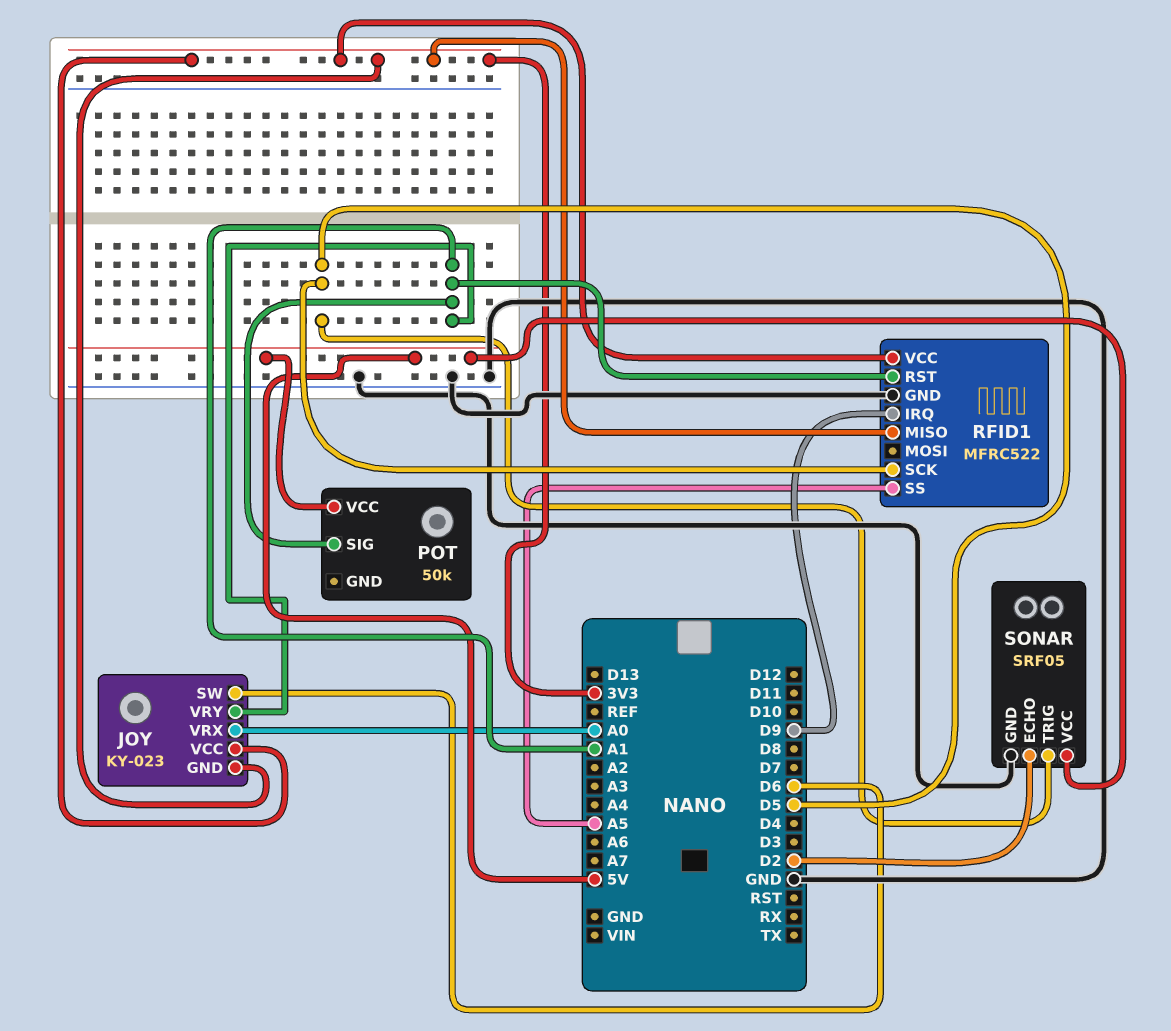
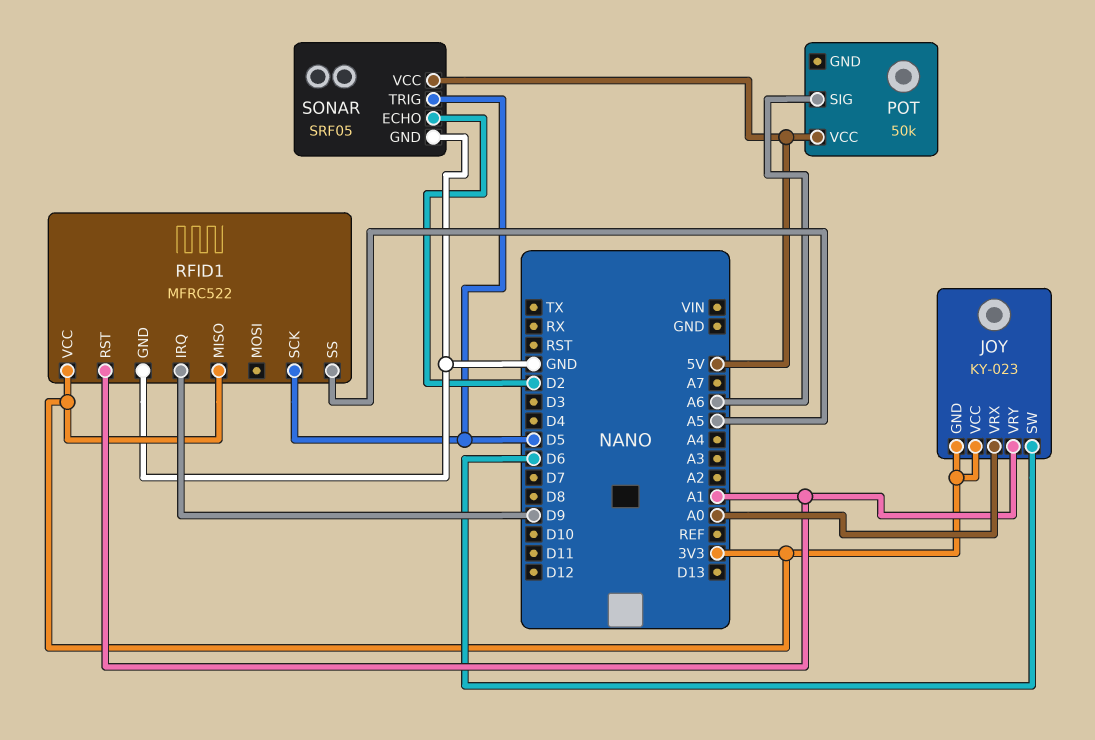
POT pin SIG: A1 -> A6

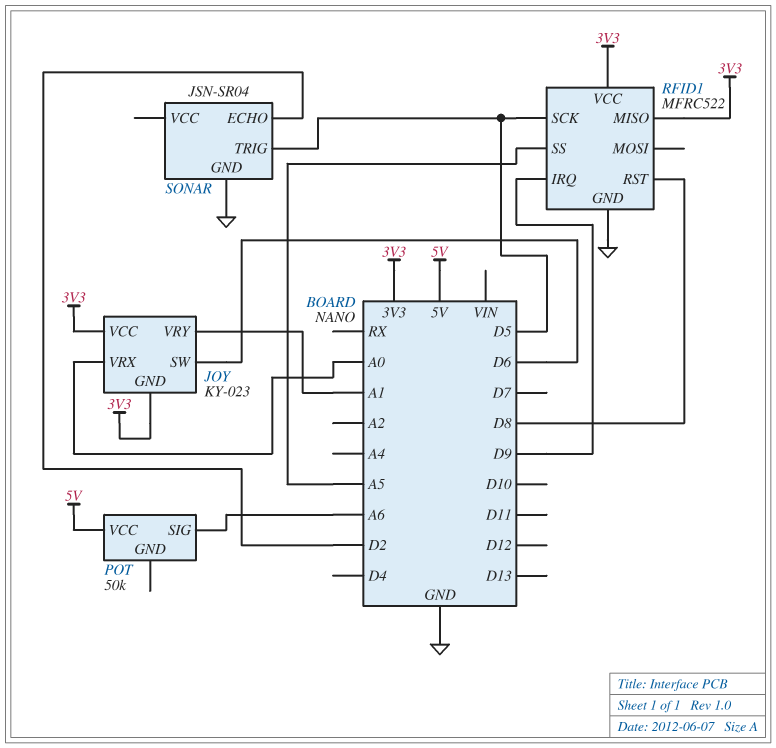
RFID1 pin RST: A1 -> D8
SONAR: SRF05 -> JSN-SR04
SONAR pin VCC: 5V -> none

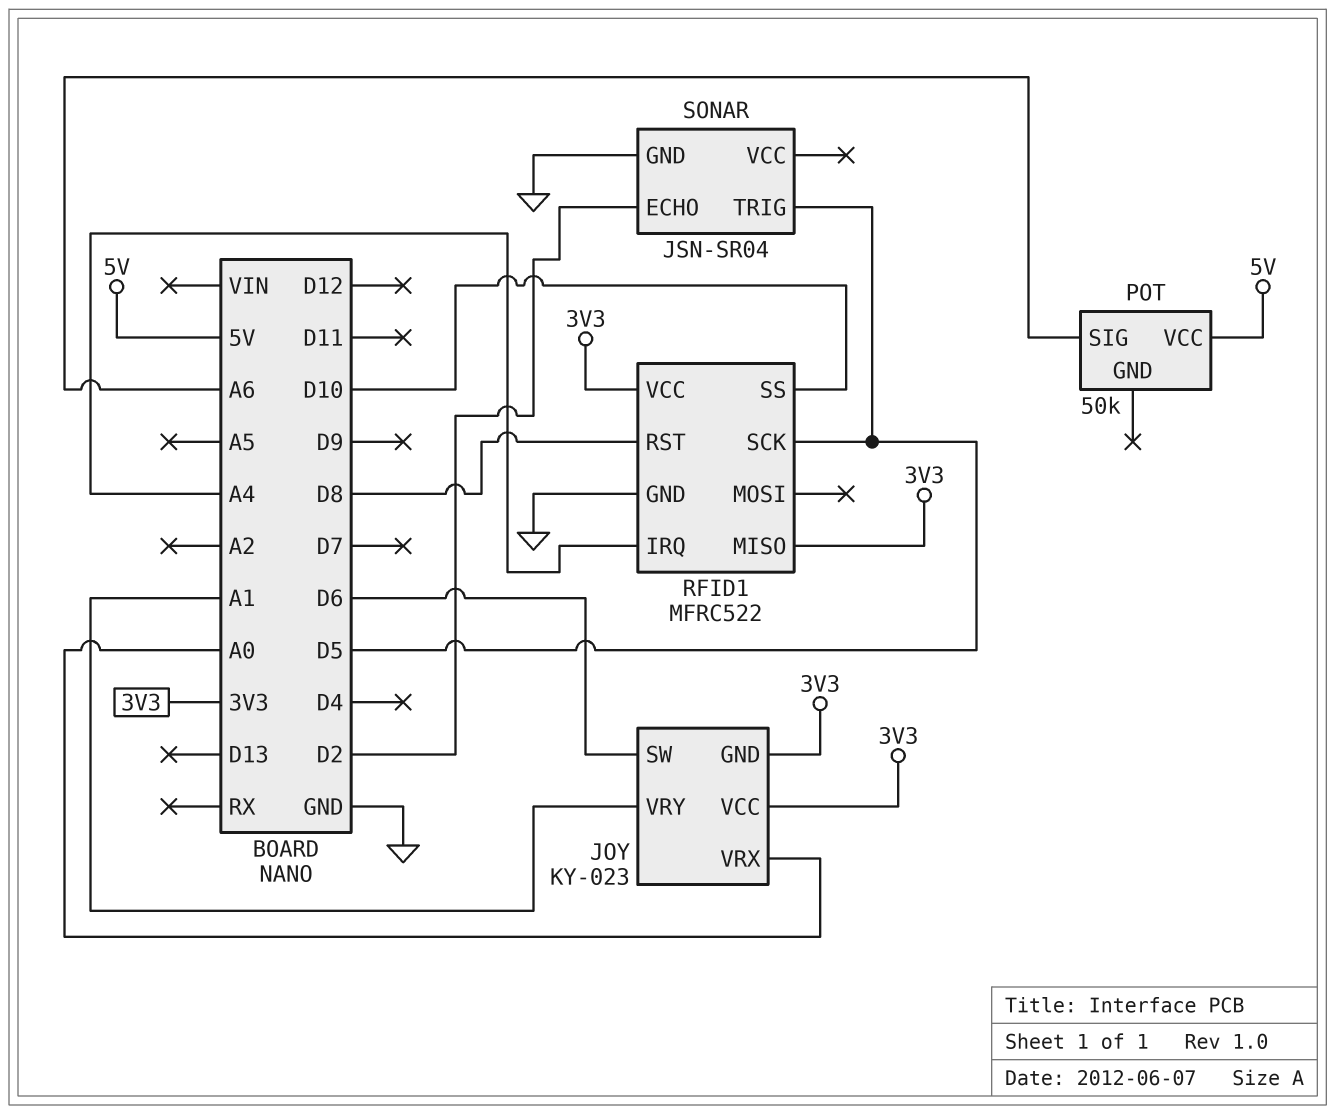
RFID1 pin IRQ: D9 -> A4
RFID1 pin SS: A5 -> D10

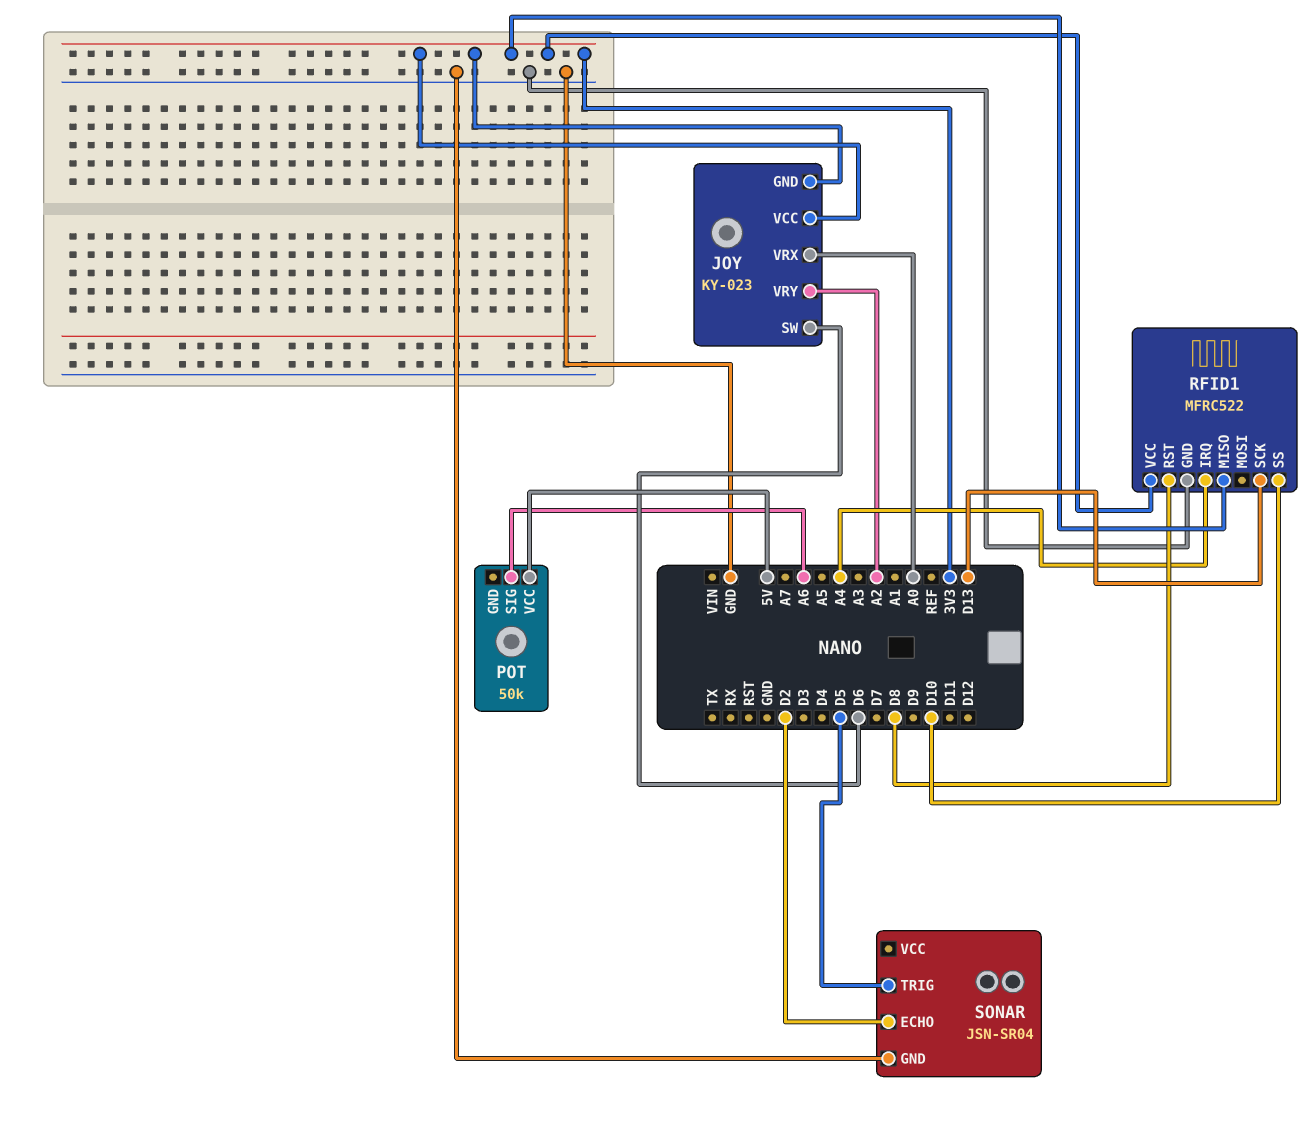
JOY pin VRY: A1 -> A2
RFID1 pin SCK: D5 -> D13

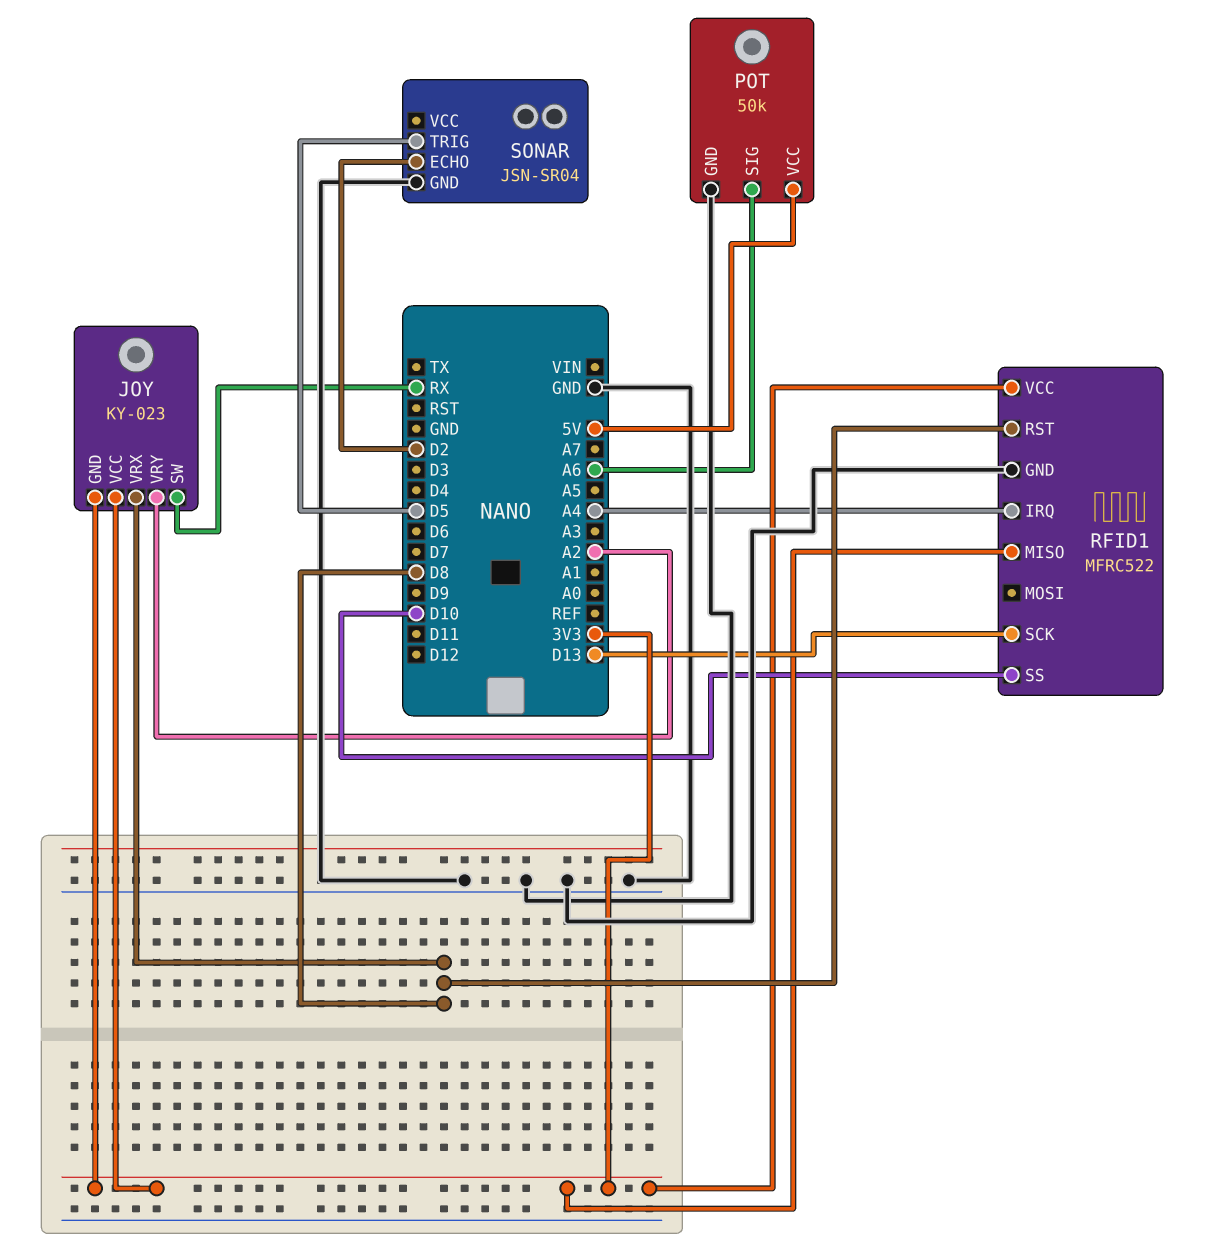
JOY pin SW: D6 -> RX
JOY pin VRX: A0 -> D8
POT pin GND: none -> GND

